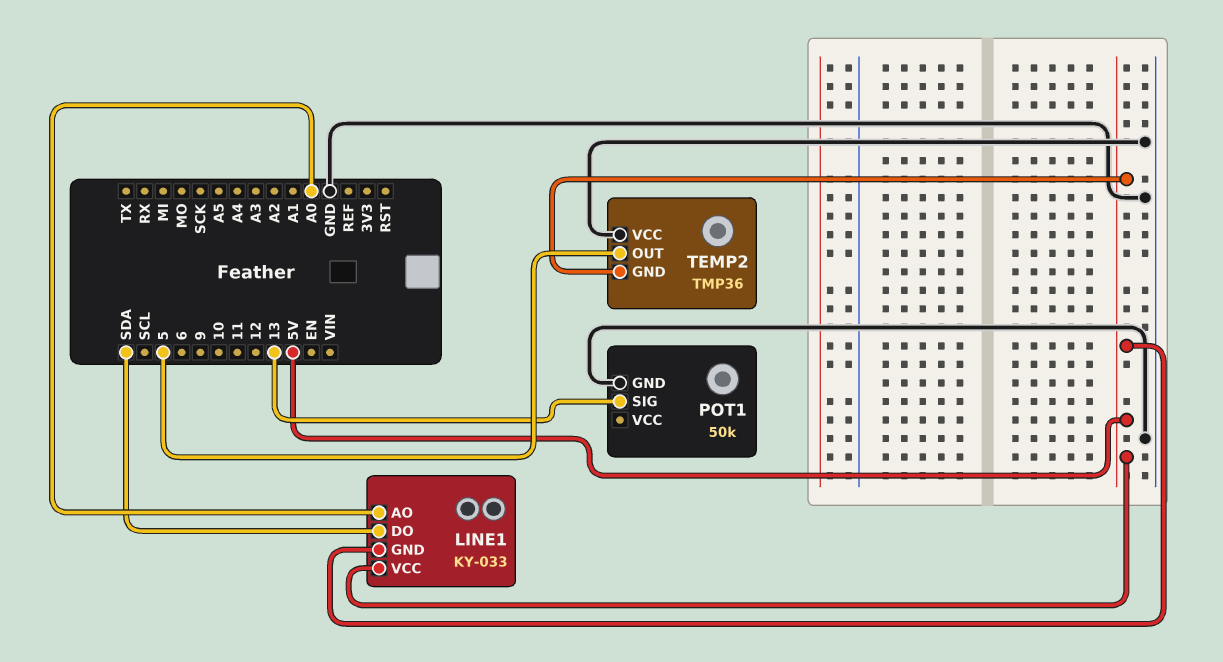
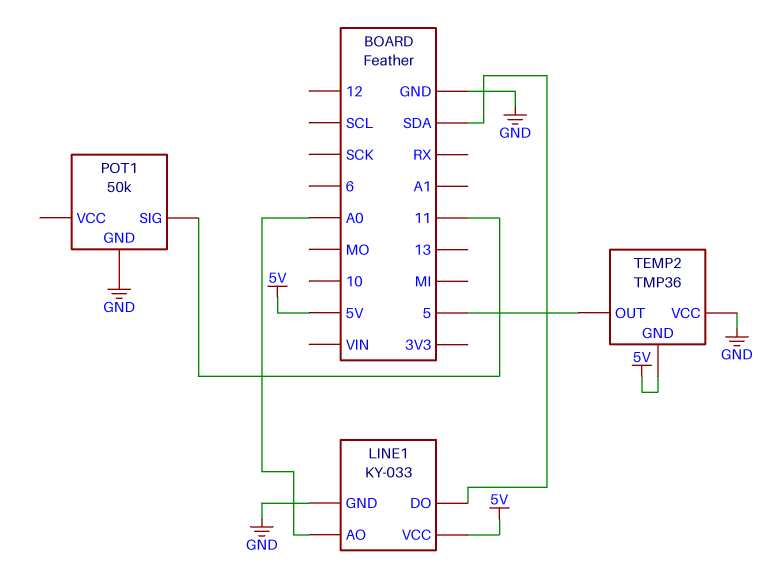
LINE1 pin GND: 5V -> GND
POT1 pin SIG: 13 -> 11

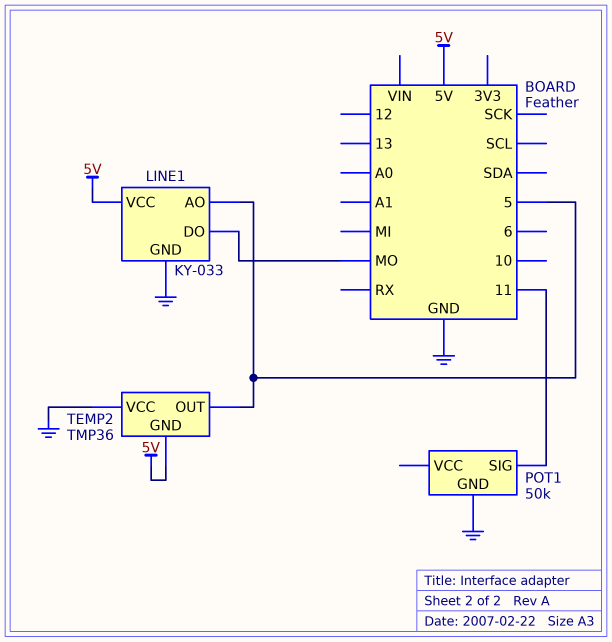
LINE1 pin AO: A0 -> 5
LINE1 pin DO: SDA -> MO

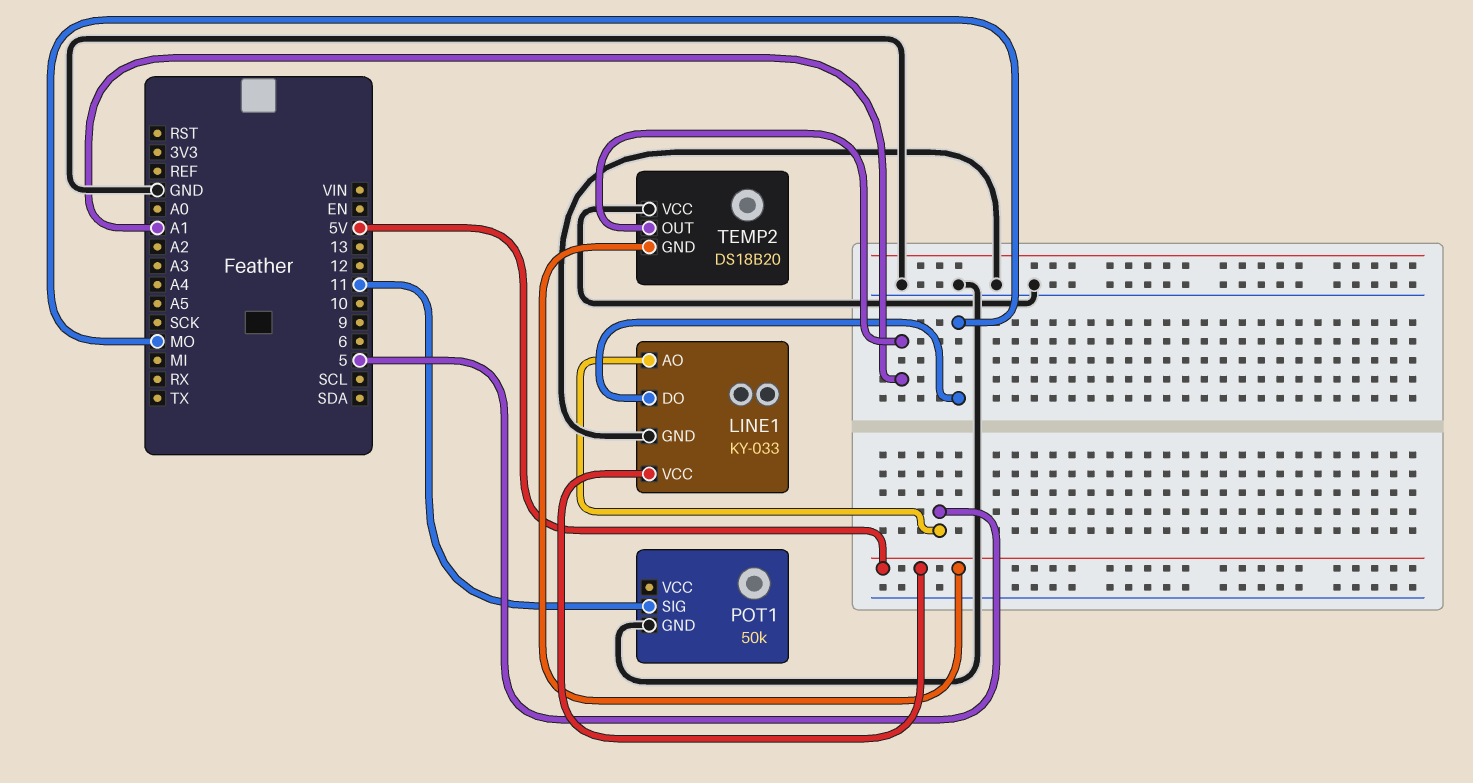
TEMP2: TMP36 -> DS18B20
TEMP2 pin OUT: 5 -> A1

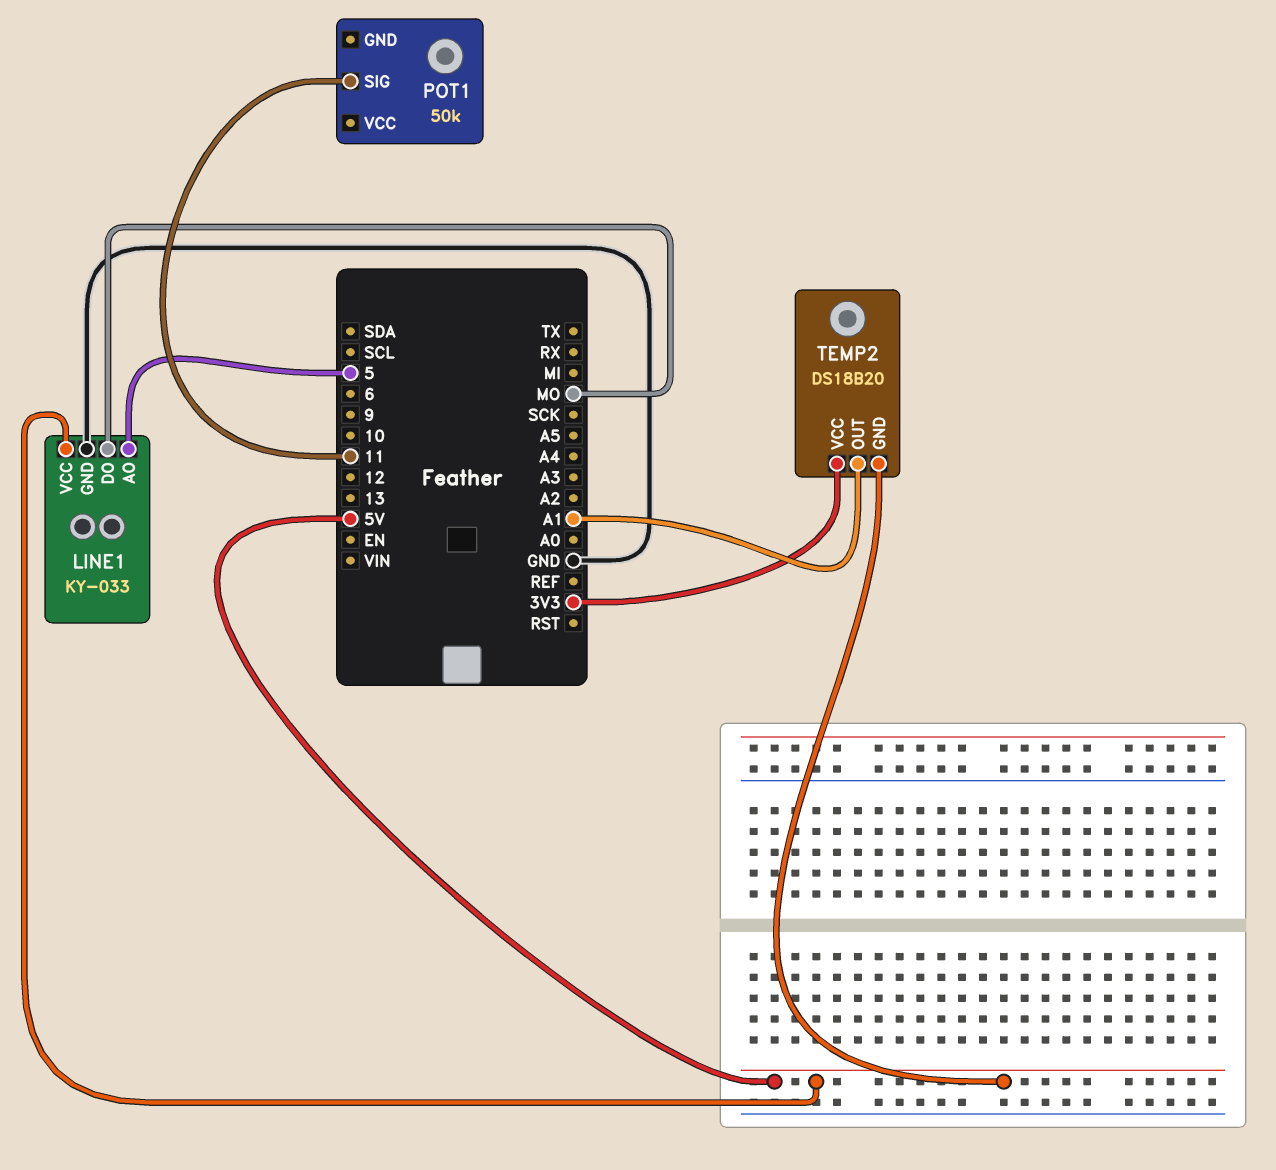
POT1 pin GND: GND -> none
TEMP2 pin VCC: GND -> 3V3

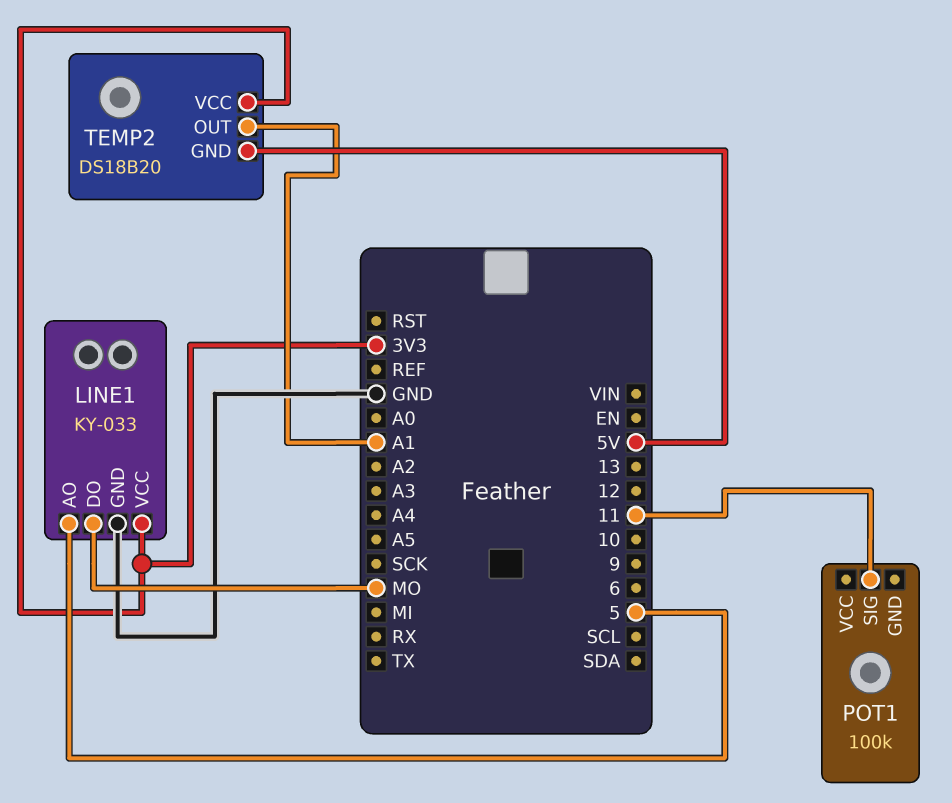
LINE1 pin VCC: 5V -> 3V3
POT1: 50k -> 100k

